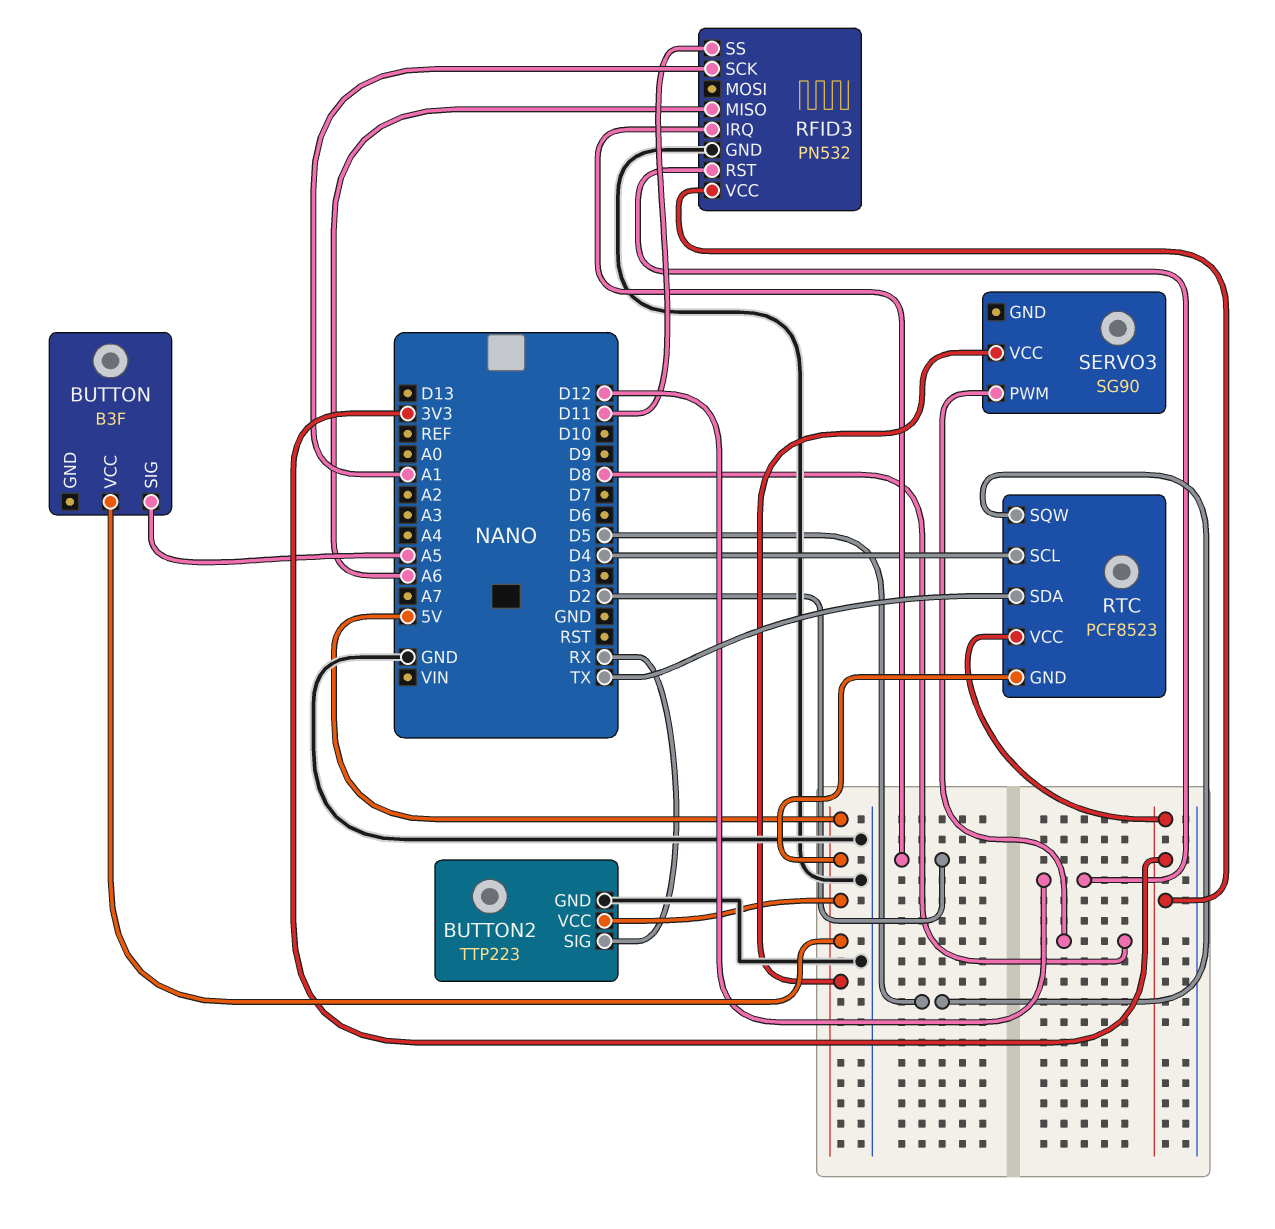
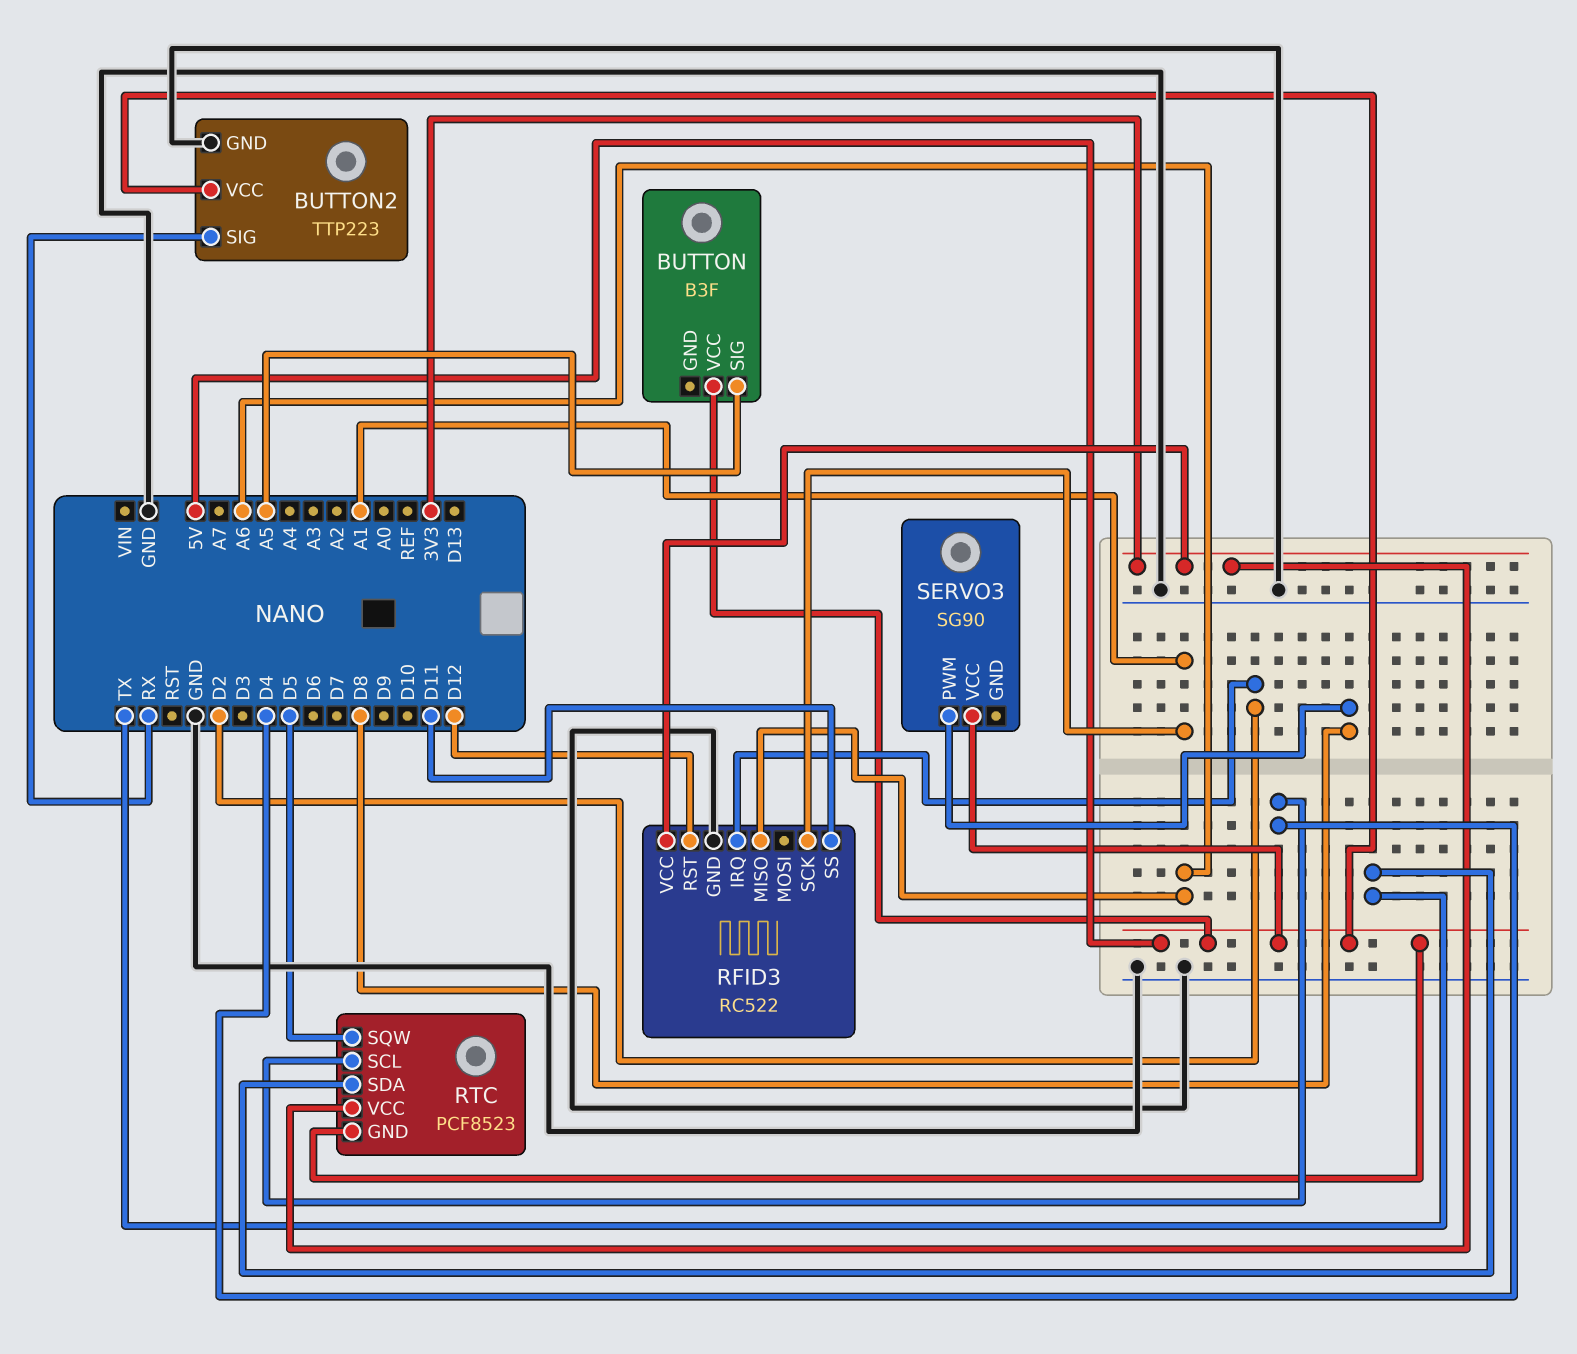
RFID3: PN532 -> RC522

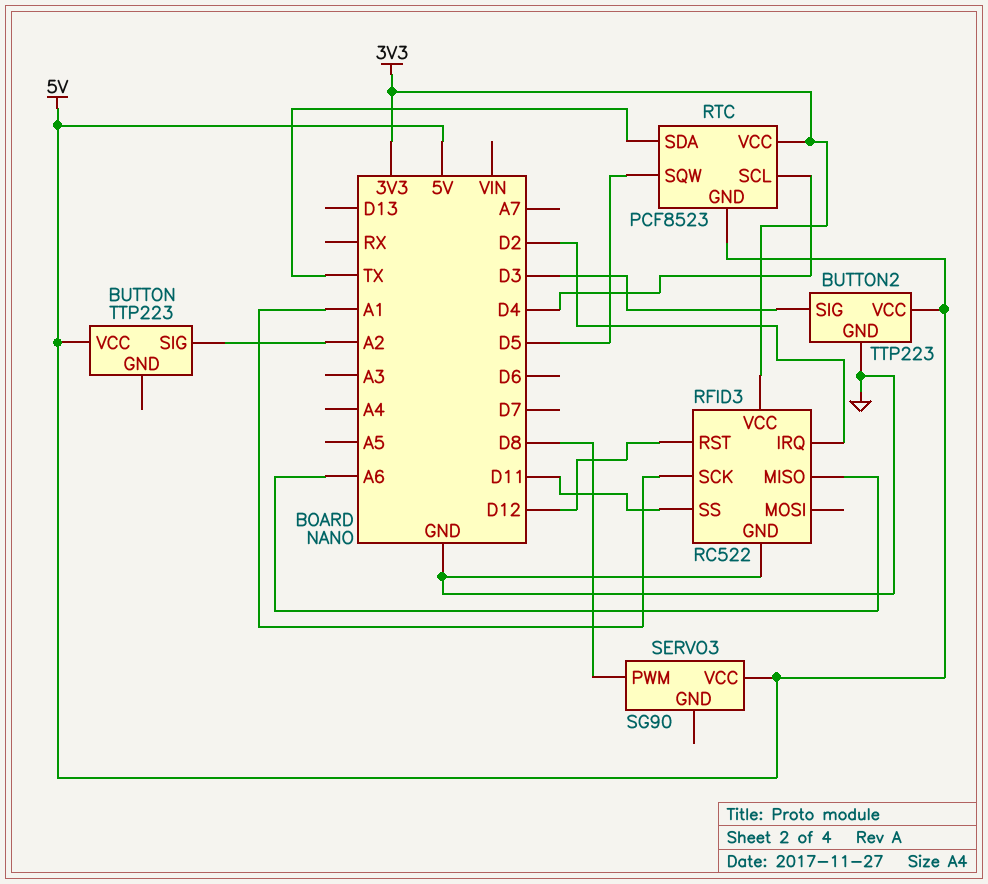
BUTTON: B3F -> TTP223
BUTTON pin SIG: A5 -> A2
BUTTON2 pin SIG: RX -> D3

